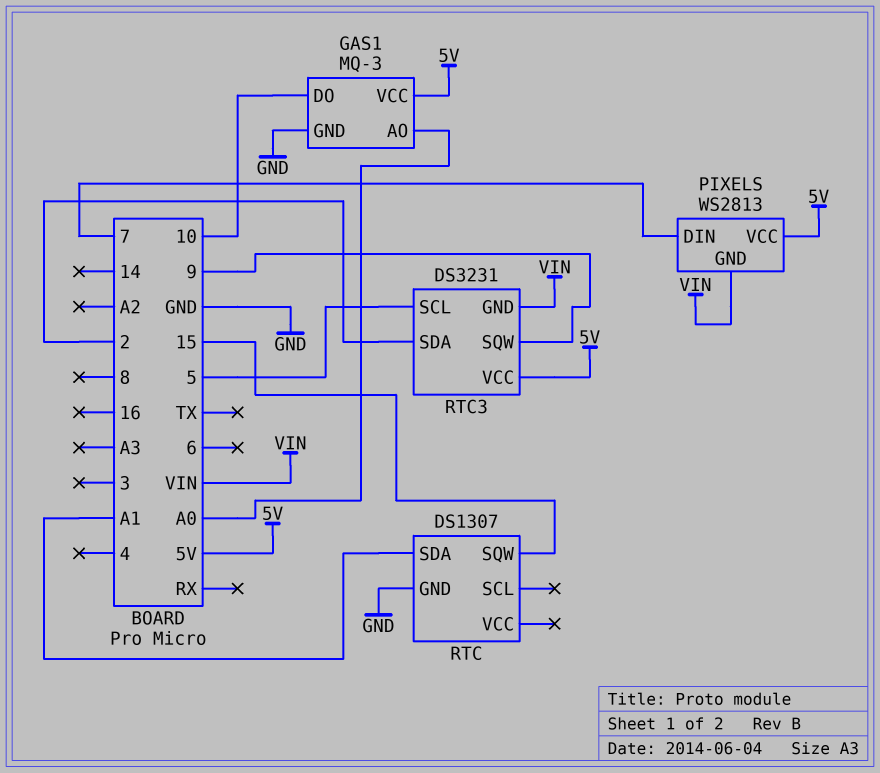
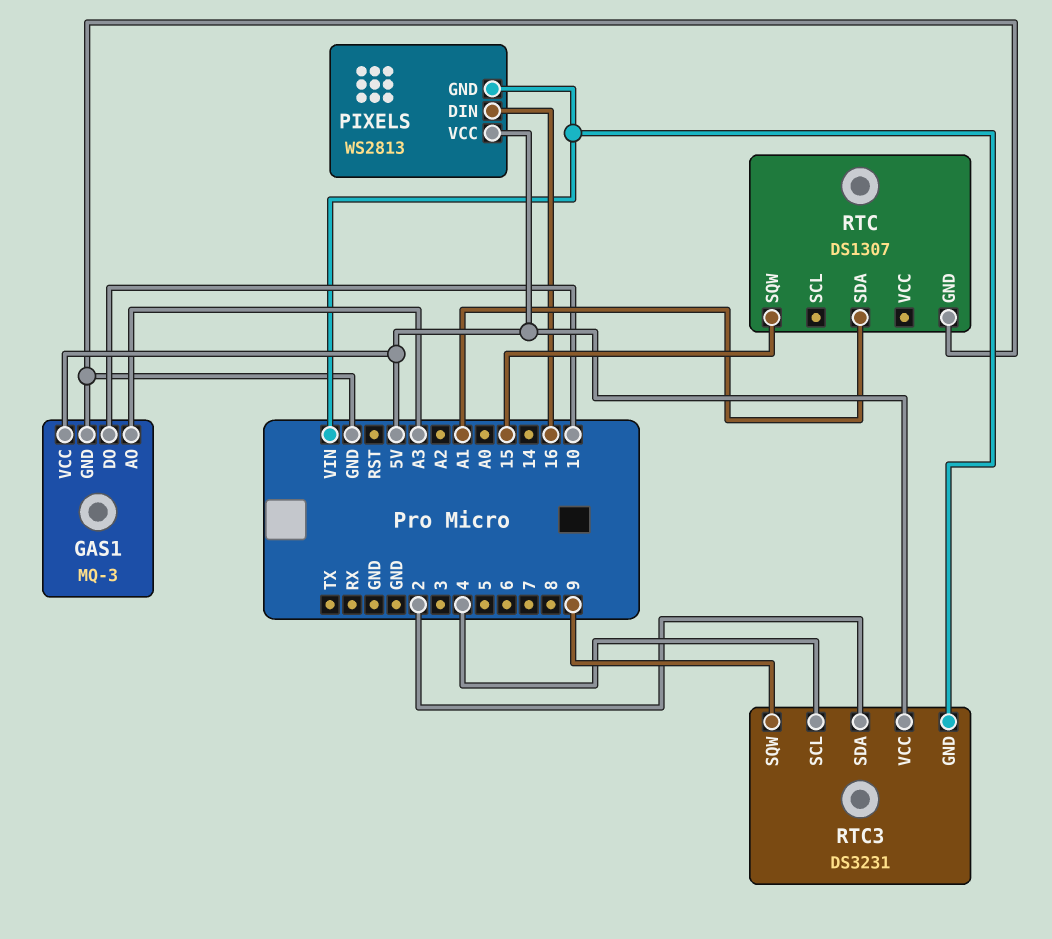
GAS1 pin AO: A0 -> A3
PIXELS pin DIN: 7 -> 16
RTC3 pin SCL: 5 -> 4

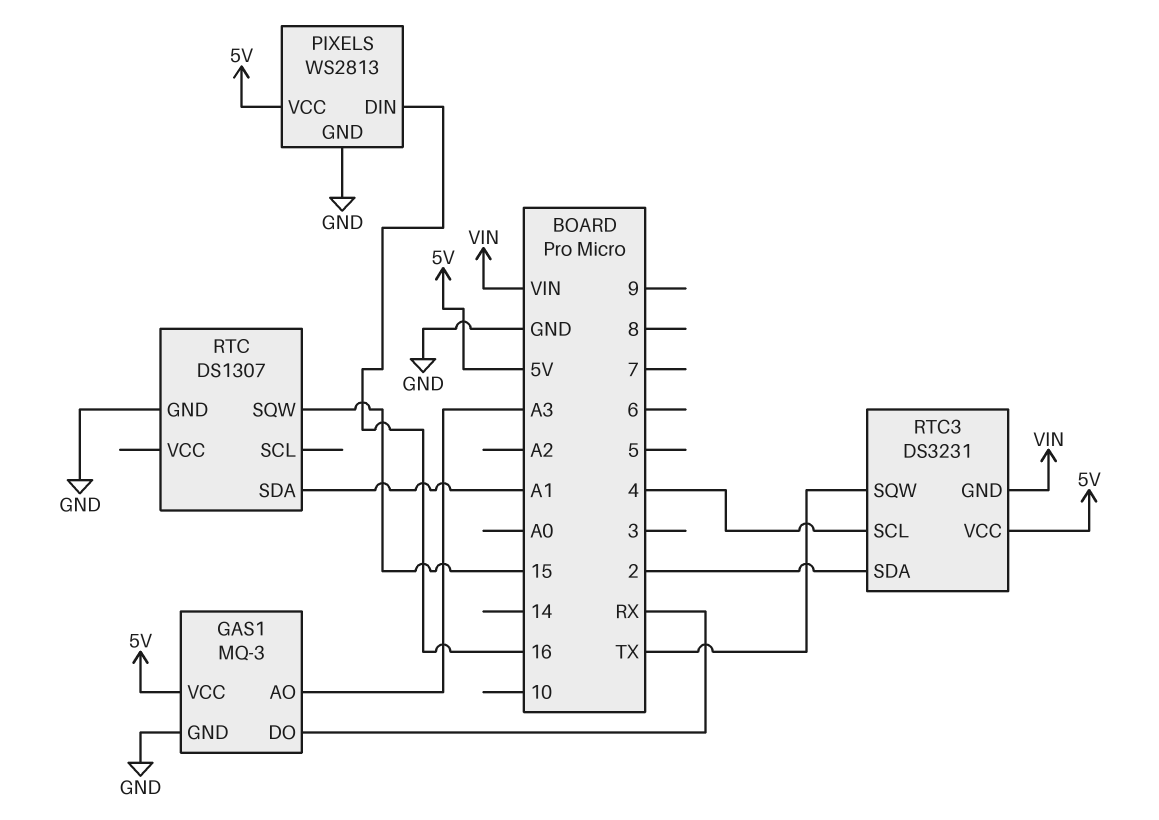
GAS1 pin DO: 10 -> RX
PIXELS pin GND: VIN -> GND
RTC3 pin SQW: 9 -> TX

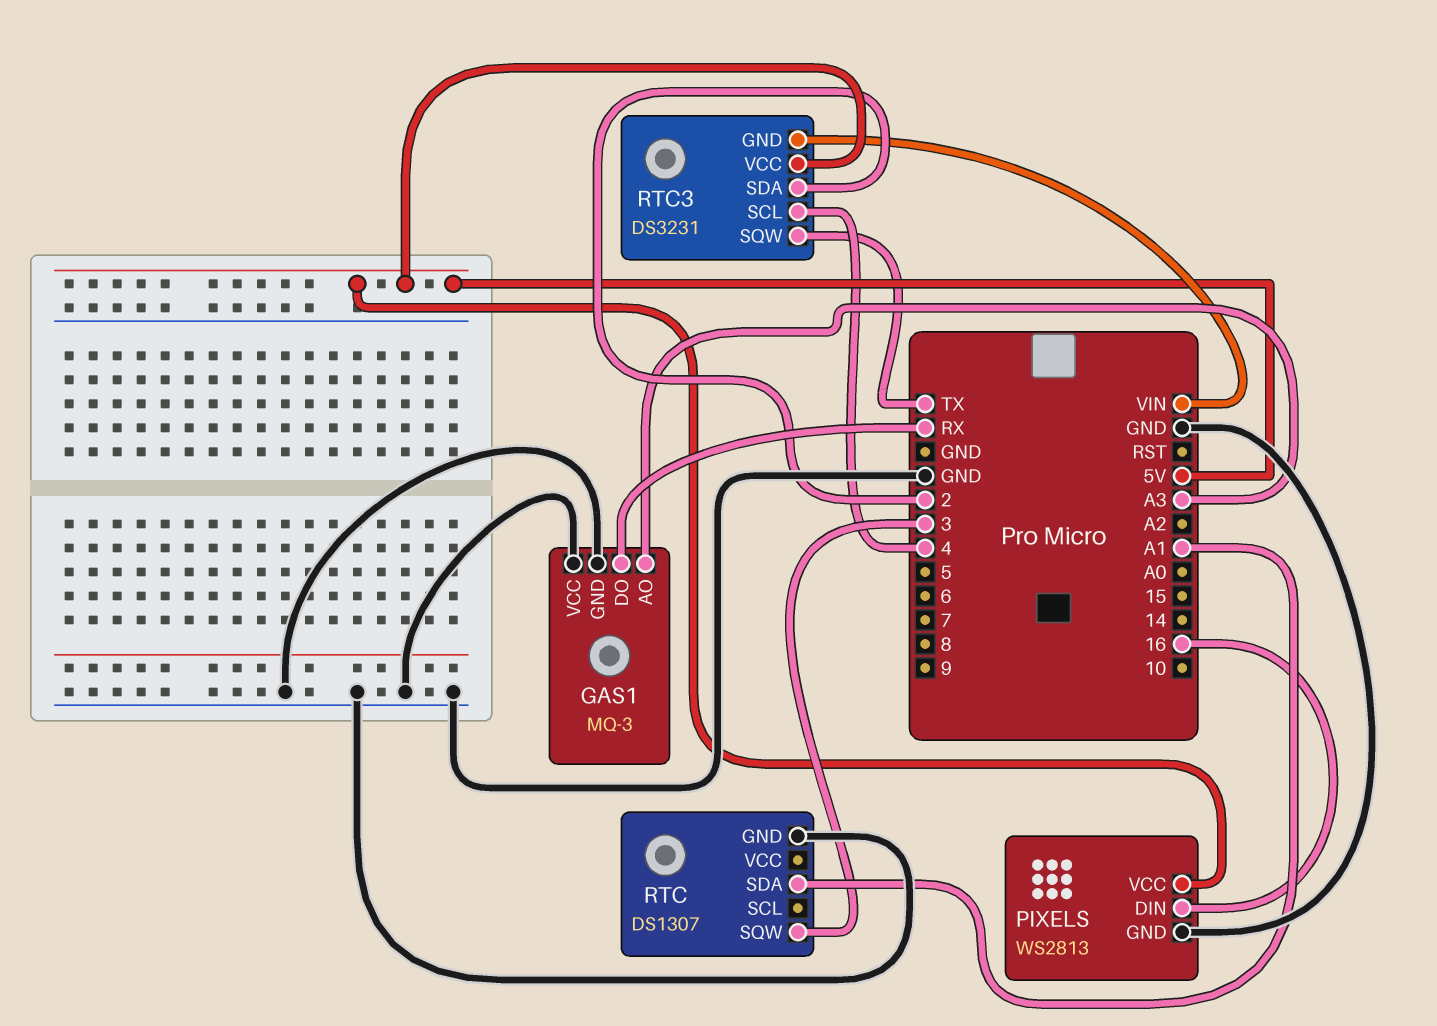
GAS1 pin VCC: 5V -> GND
RTC pin SQW: 15 -> 3

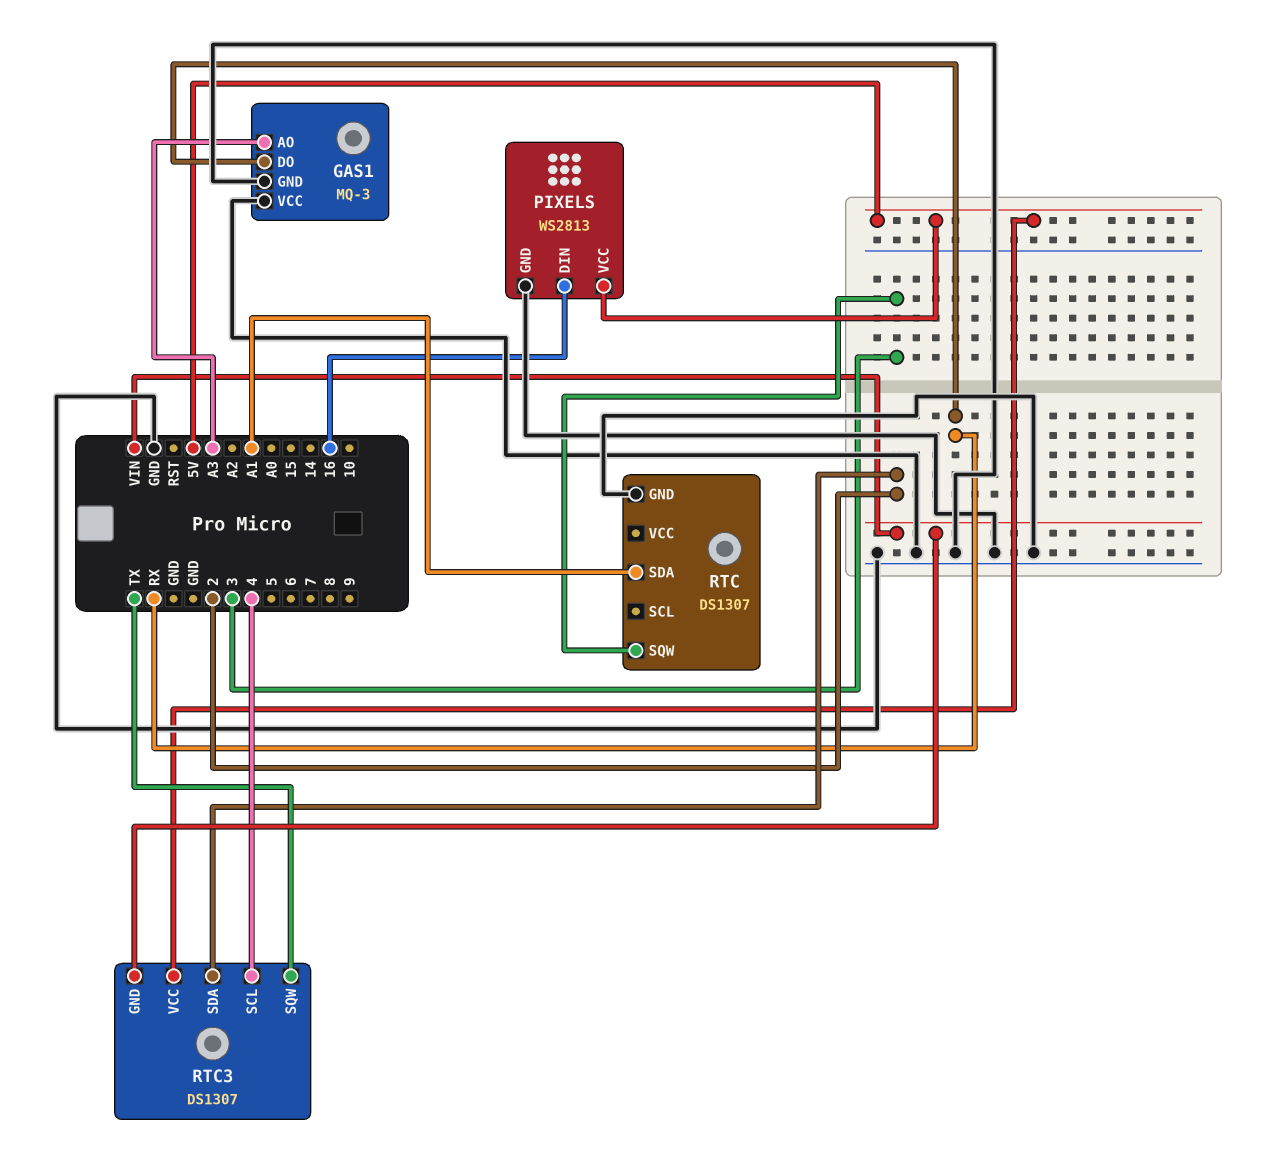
RTC3: DS3231 -> DS1307

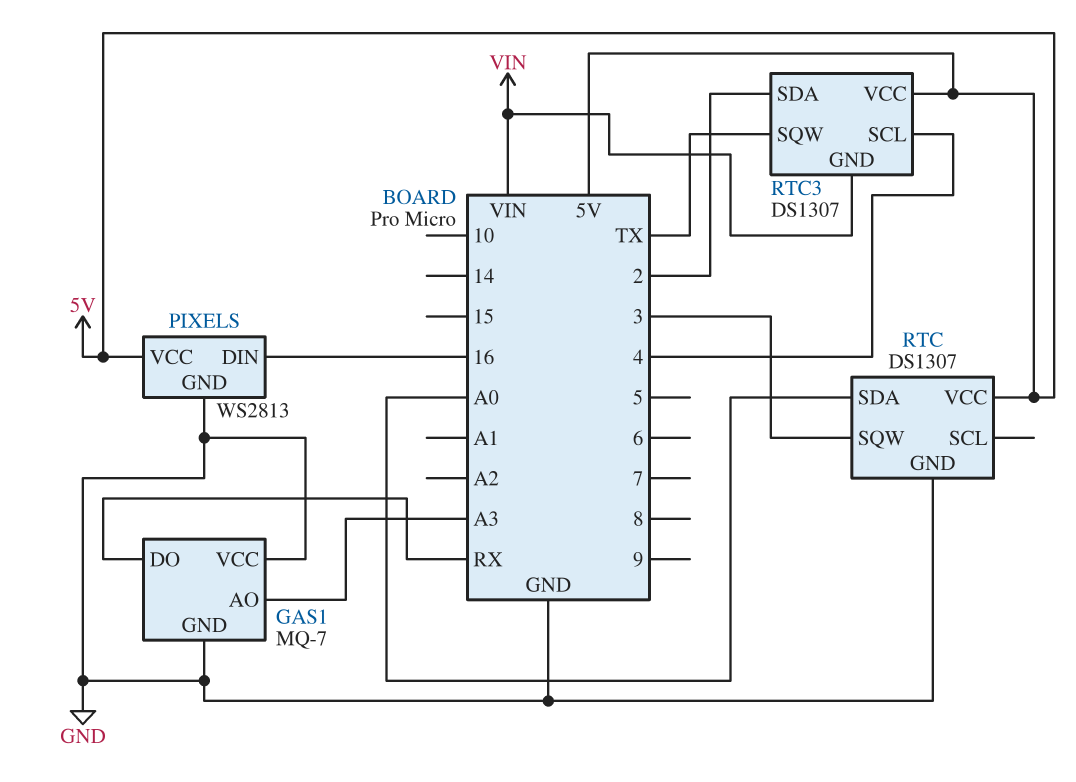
GAS1: MQ-3 -> MQ-7
RTC pin SDA: A1 -> A0
RTC pin VCC: none -> 5V

